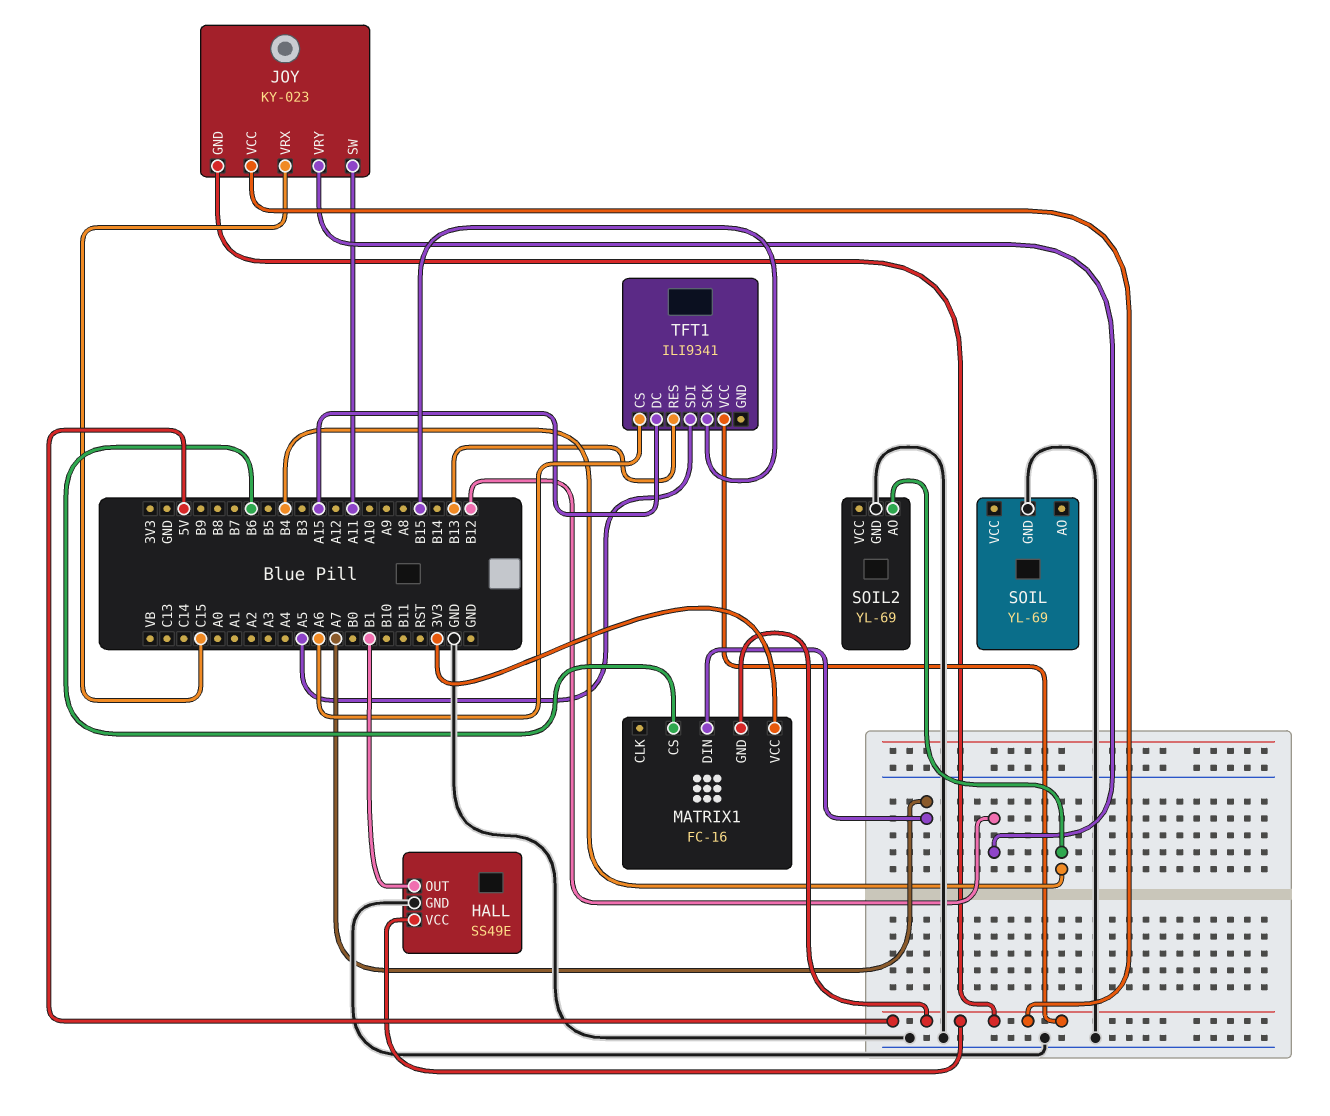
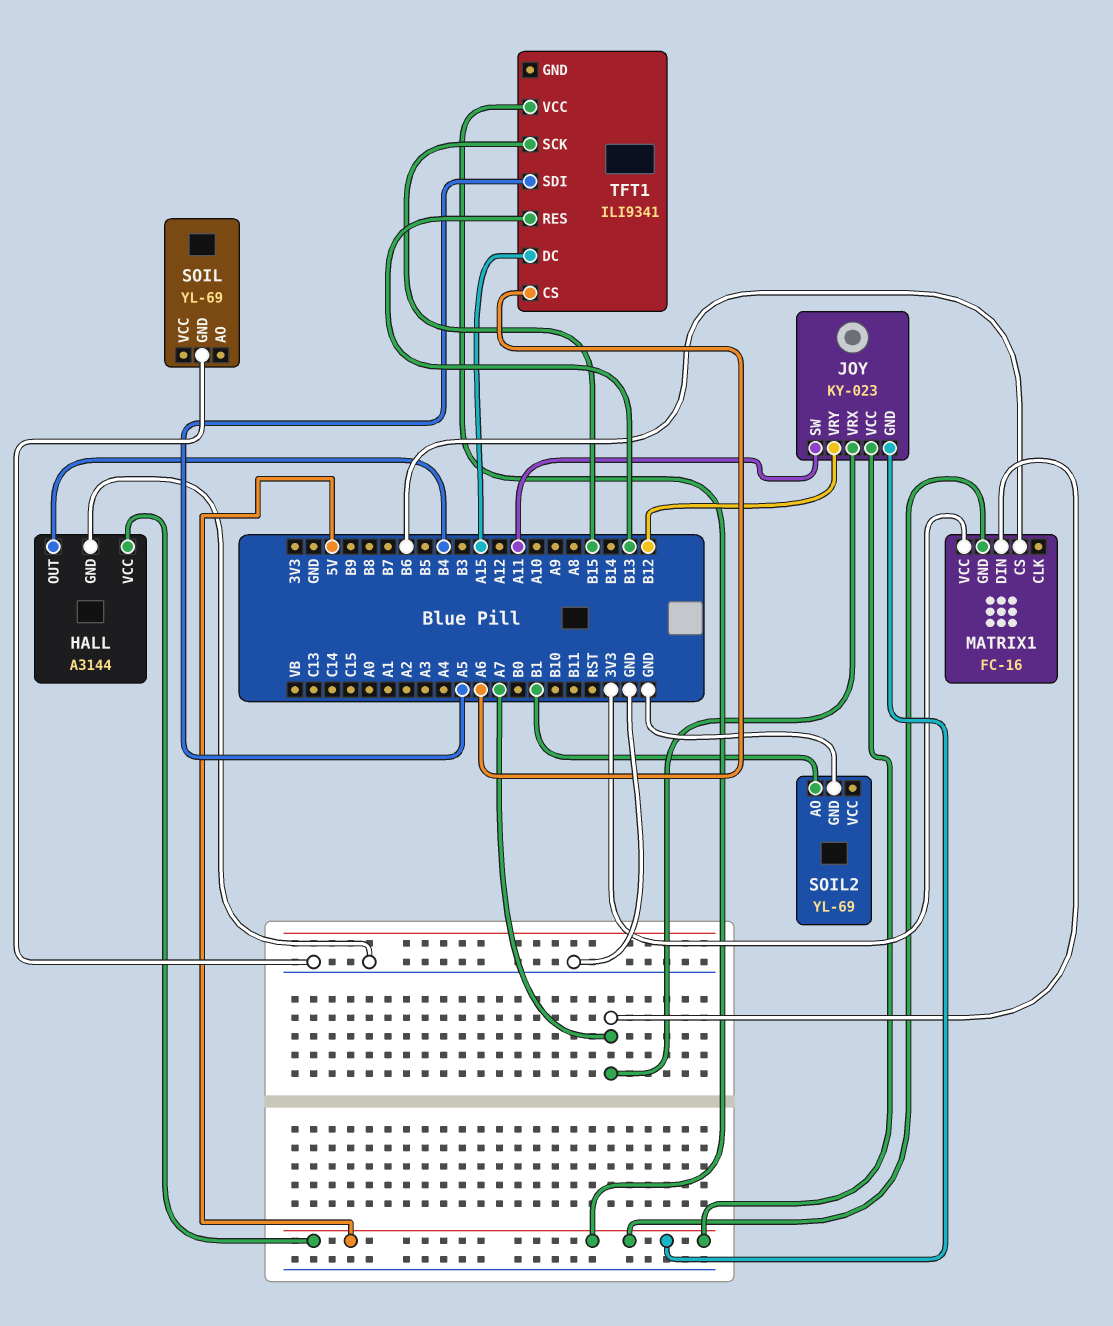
HALL: SS49E -> A3144
HALL pin OUT: B1 -> B4
JOY pin VRX: C15 -> A7
SOIL2 pin AO: B4 -> B1

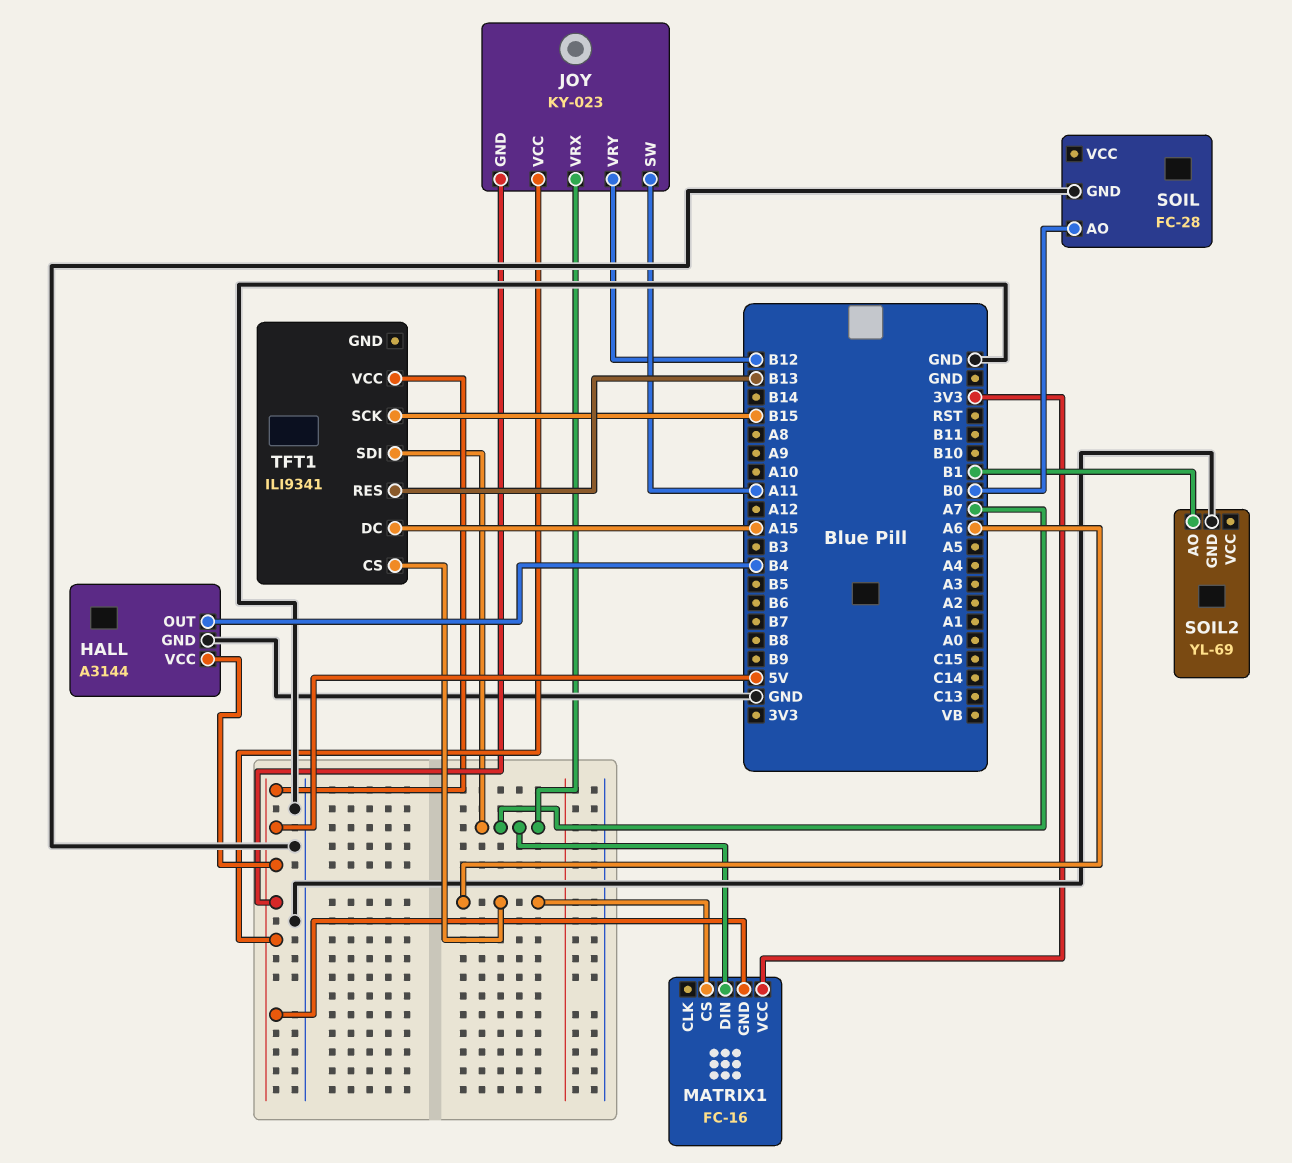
MATRIX1 pin CS: B6 -> A6
SOIL: YL-69 -> FC-28
SOIL pin AO: none -> B0
TFT1 pin SDI: A5 -> A7

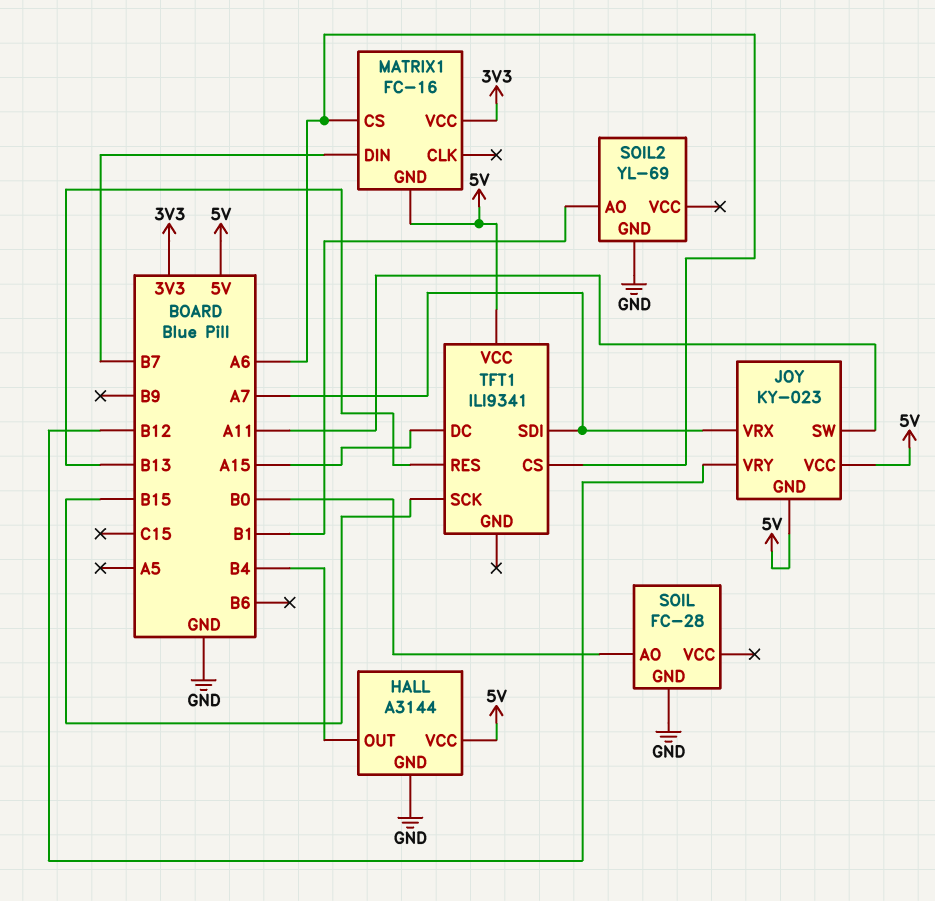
MATRIX1 pin DIN: A7 -> B7

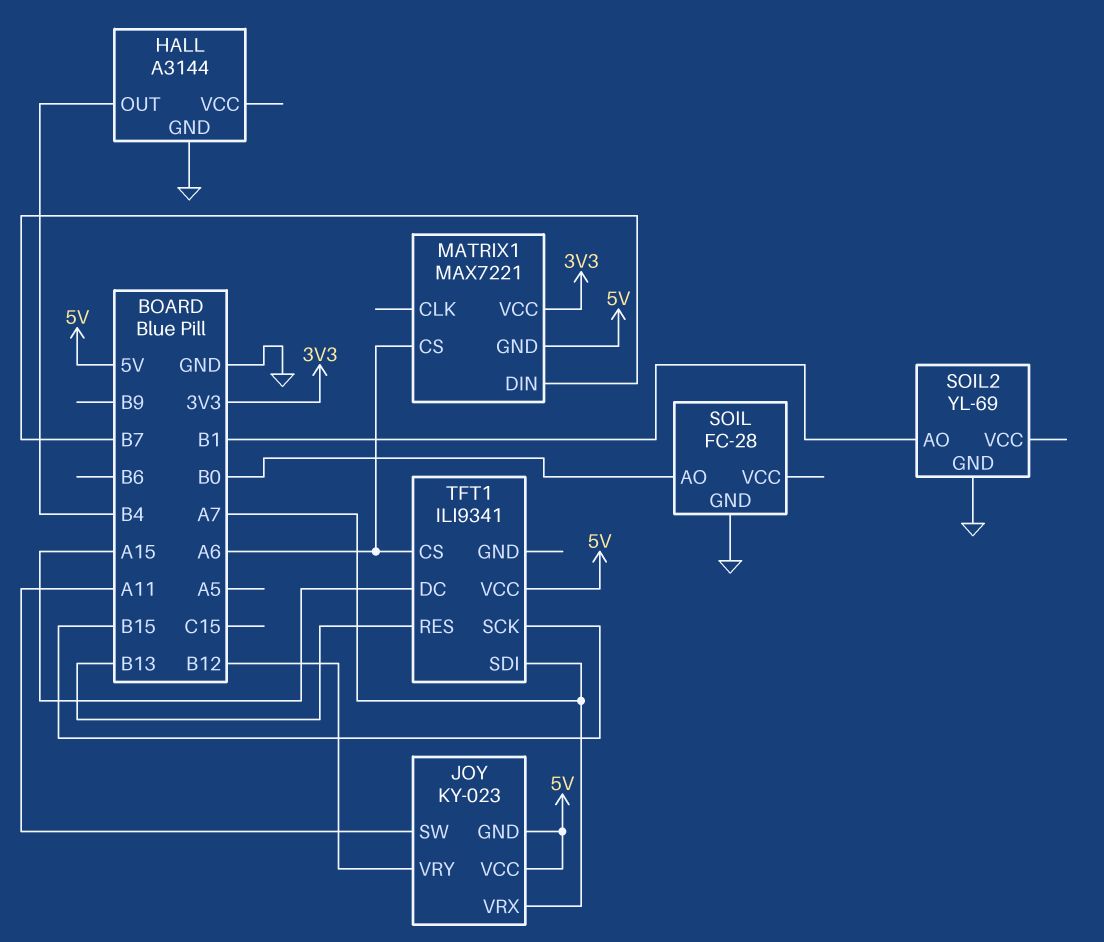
HALL pin VCC: 5V -> none
MATRIX1: FC-16 -> MAX7221

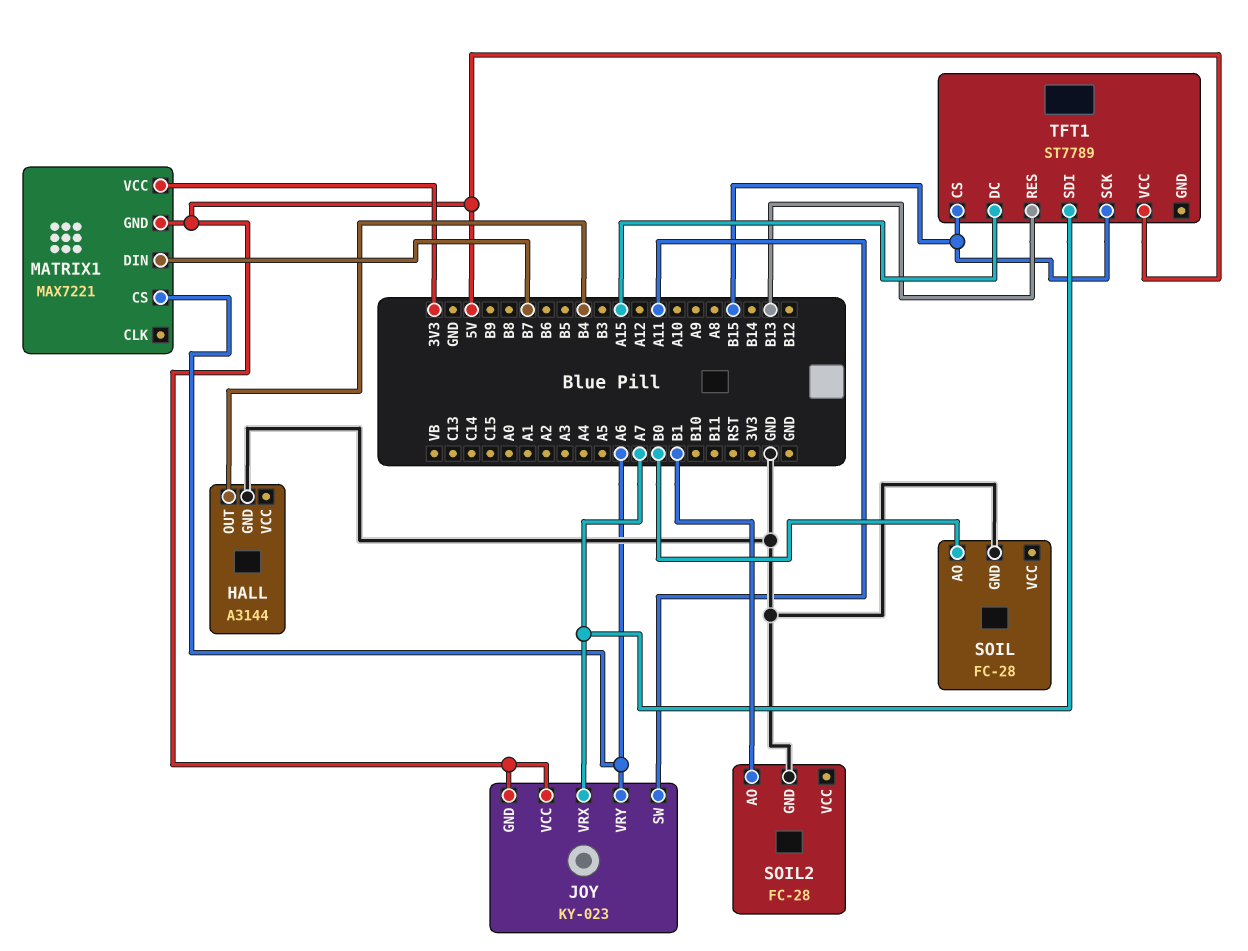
JOY pin VRY: B12 -> A6
SOIL2: YL-69 -> FC-28
TFT1: ILI9341 -> ST7789
TFT1 pin CS: A6 -> B15

